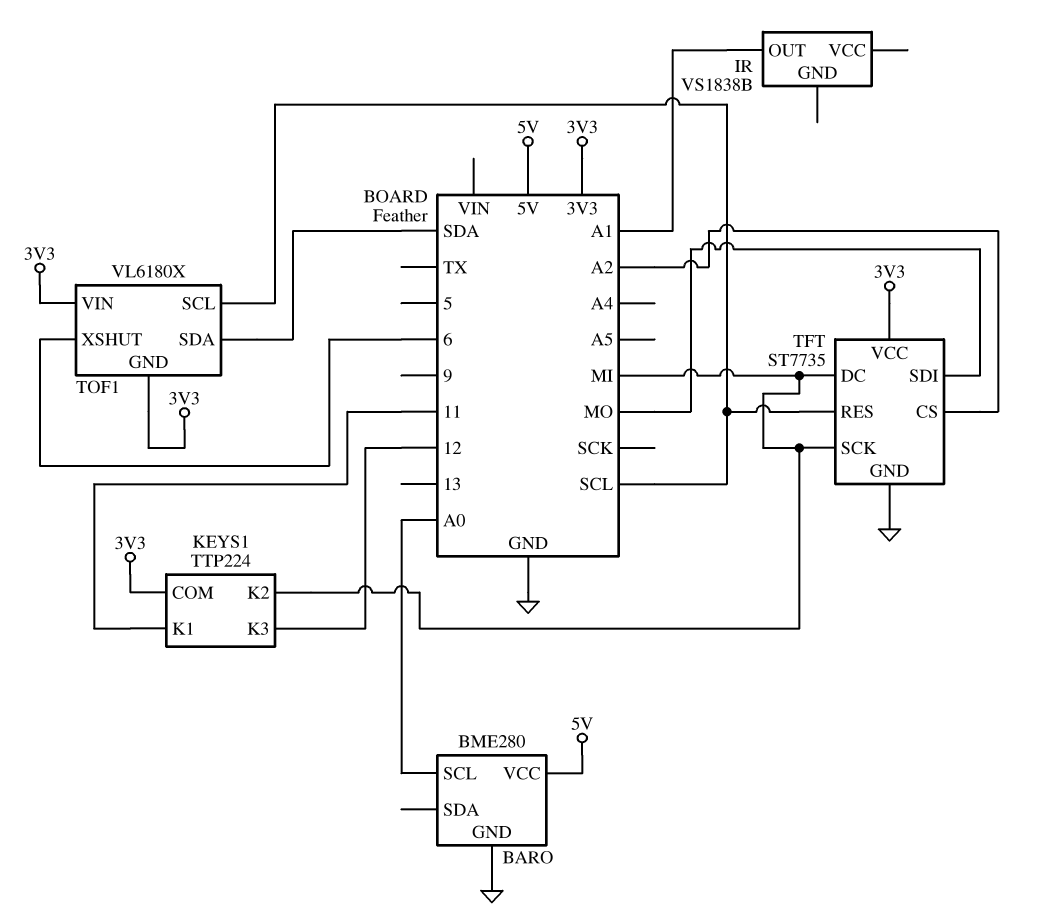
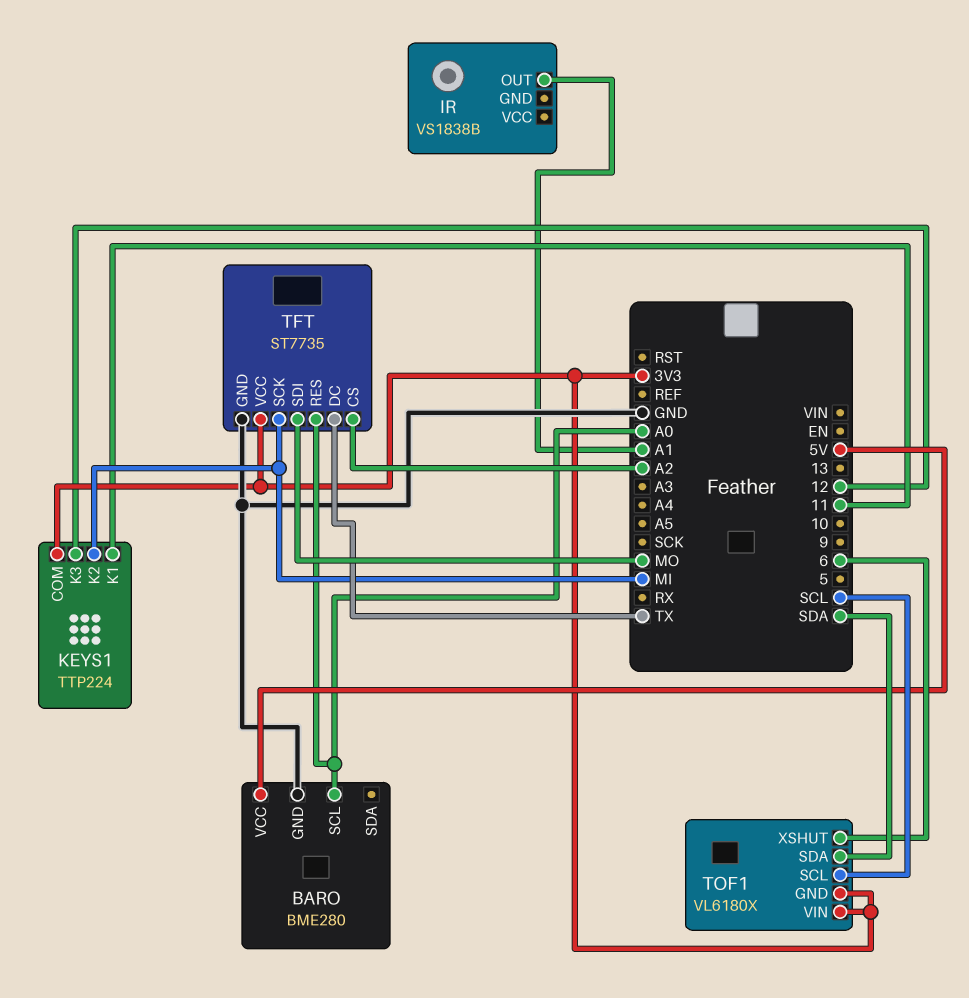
TFT pin DC: MI -> TX
TFT pin RES: SCL -> A0

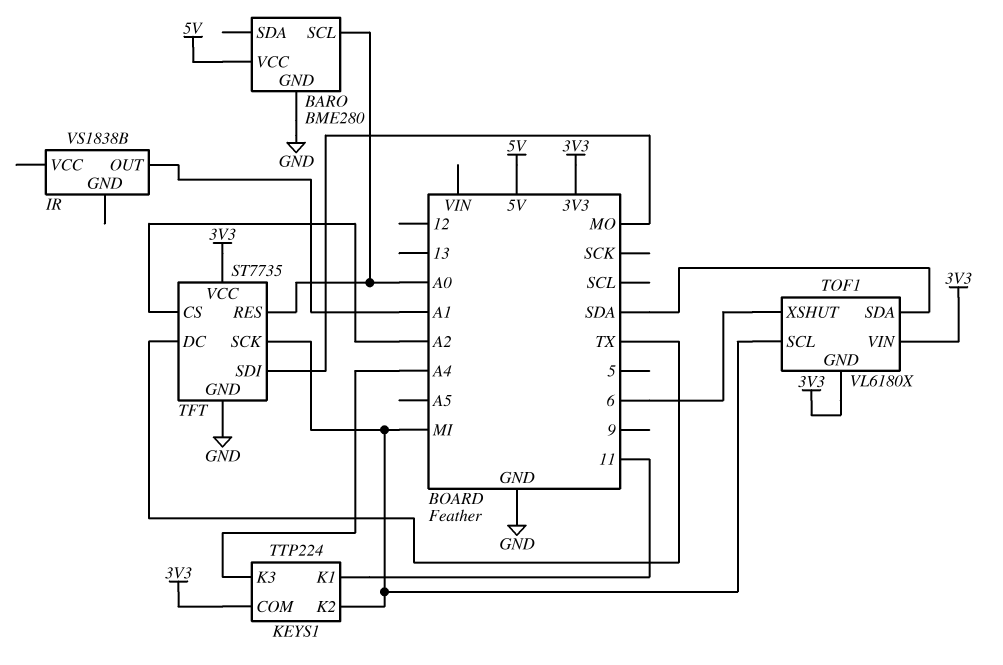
KEYS1 pin K3: 12 -> A4
TOF1 pin SCL: SCL -> MI

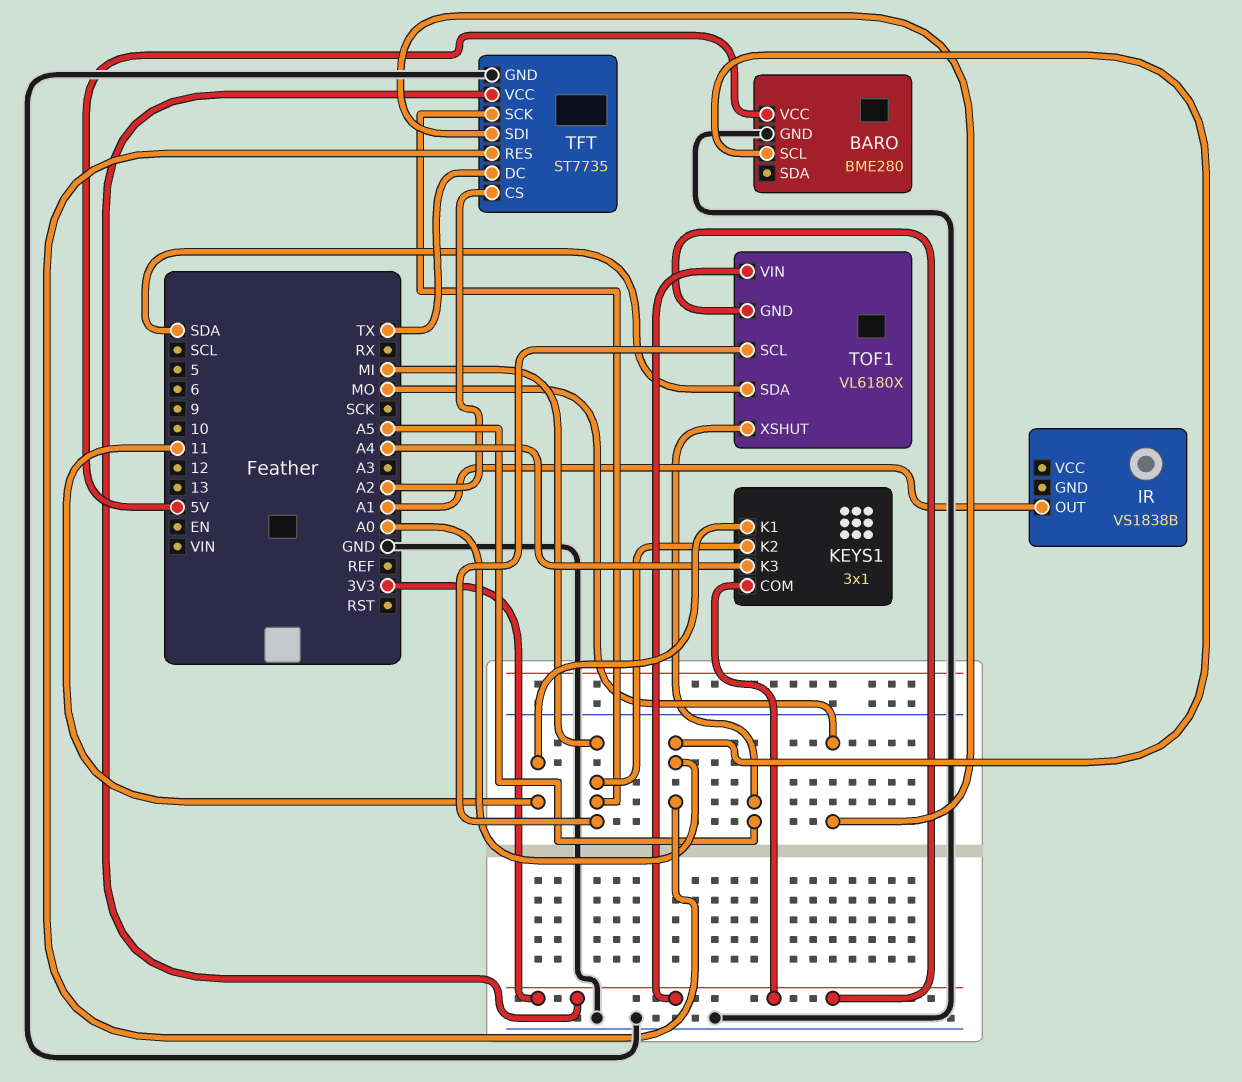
KEYS1: TTP224 -> 3x1
TOF1 pin XSHUT: 6 -> A5

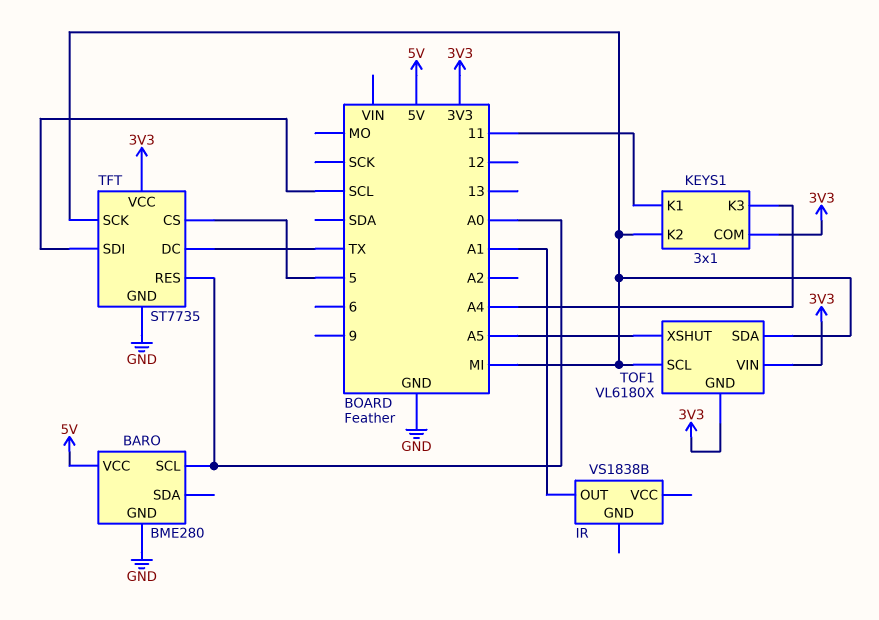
TFT pin CS: A2 -> 5
TFT pin SDI: MO -> SCL
TOF1 pin SDA: SDA -> MI

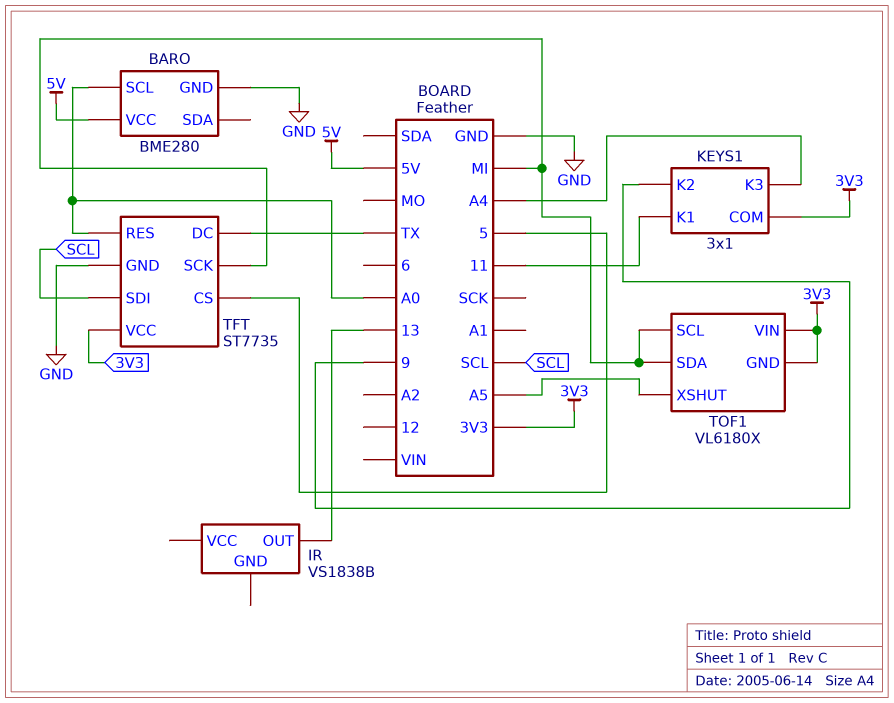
IR pin OUT: A1 -> 13
KEYS1 pin K2: MI -> 9

